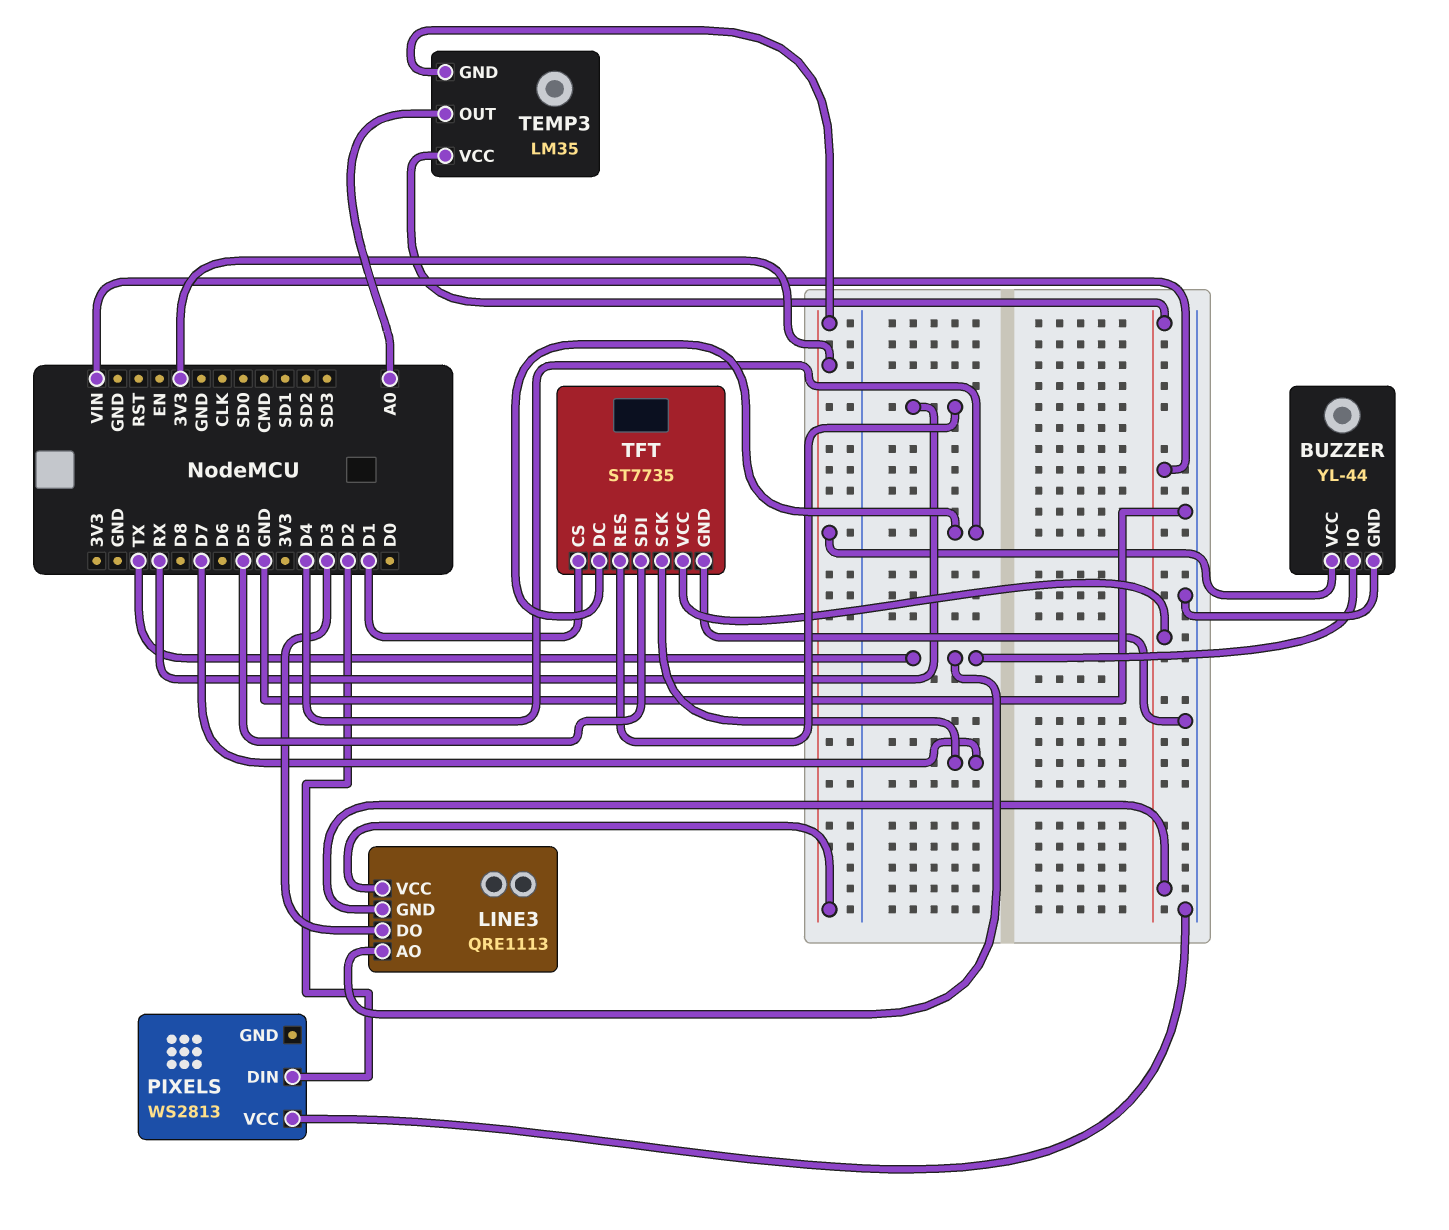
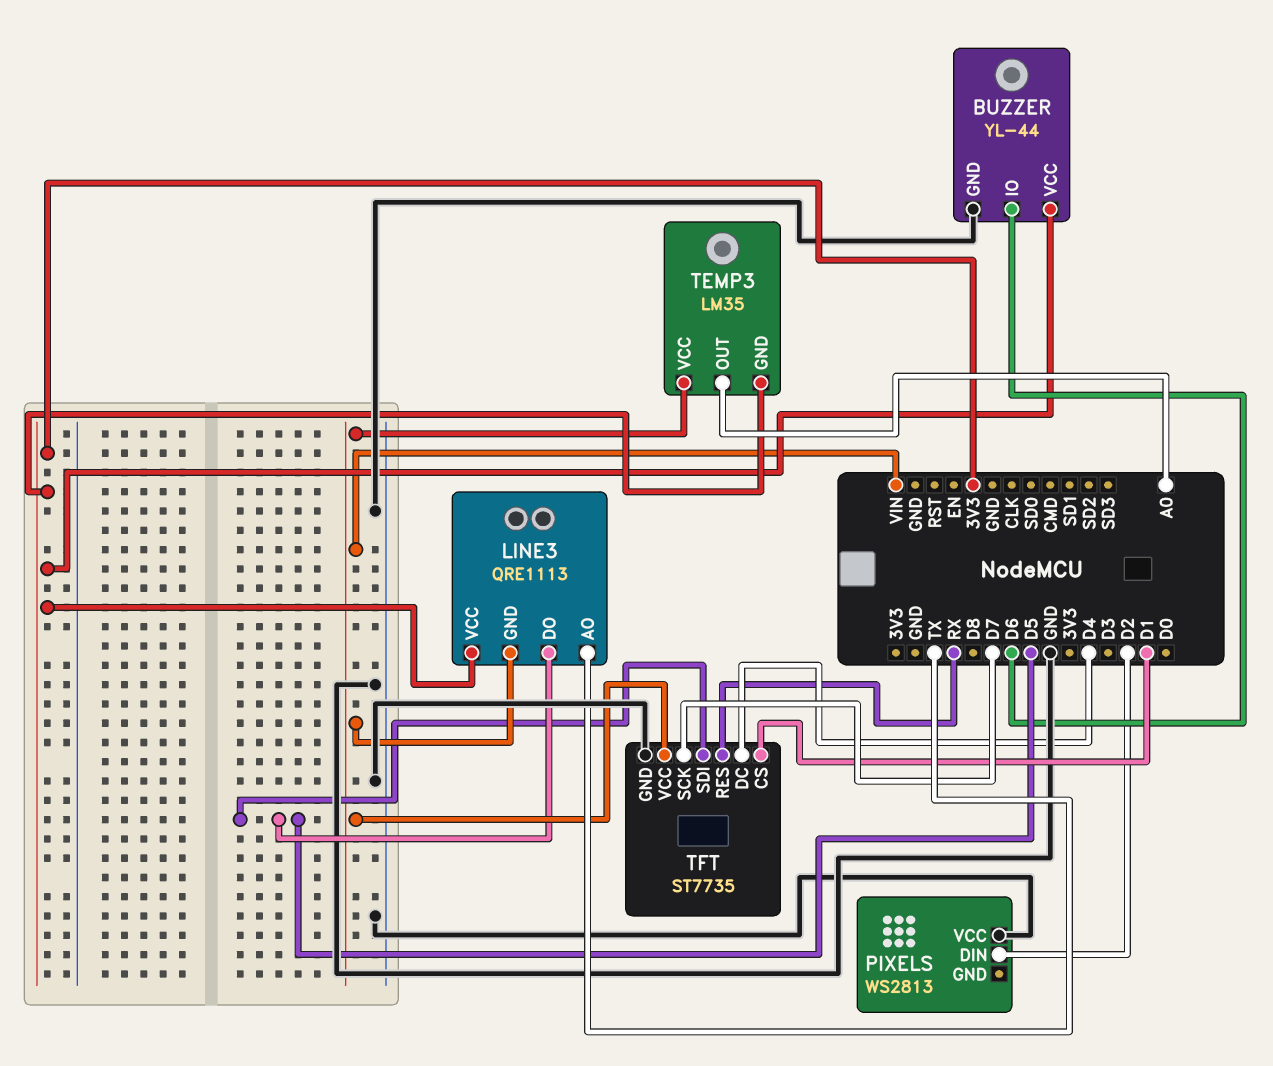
BUZZER pin IO: TX -> D6
LINE3 pin DO: D3 -> D5

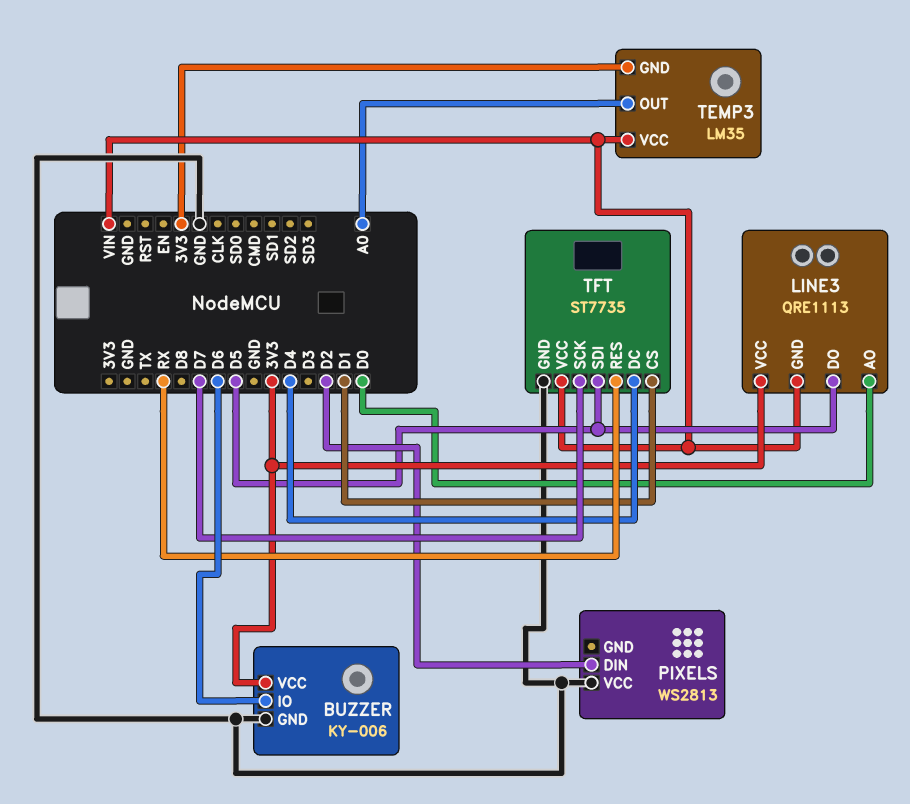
BUZZER: YL-44 -> KY-006
LINE3 pin AO: TX -> D0

